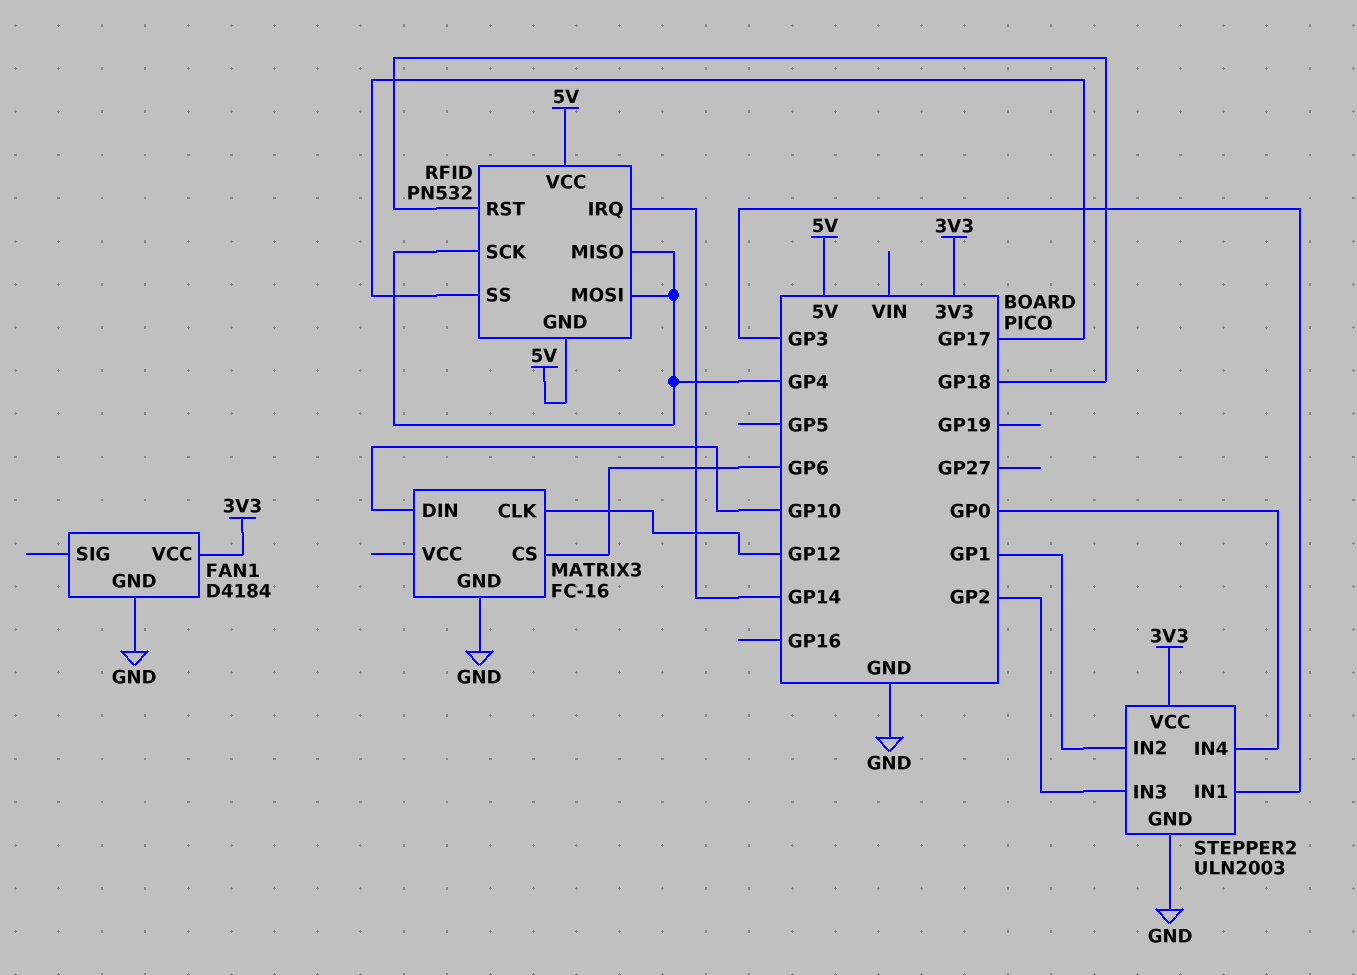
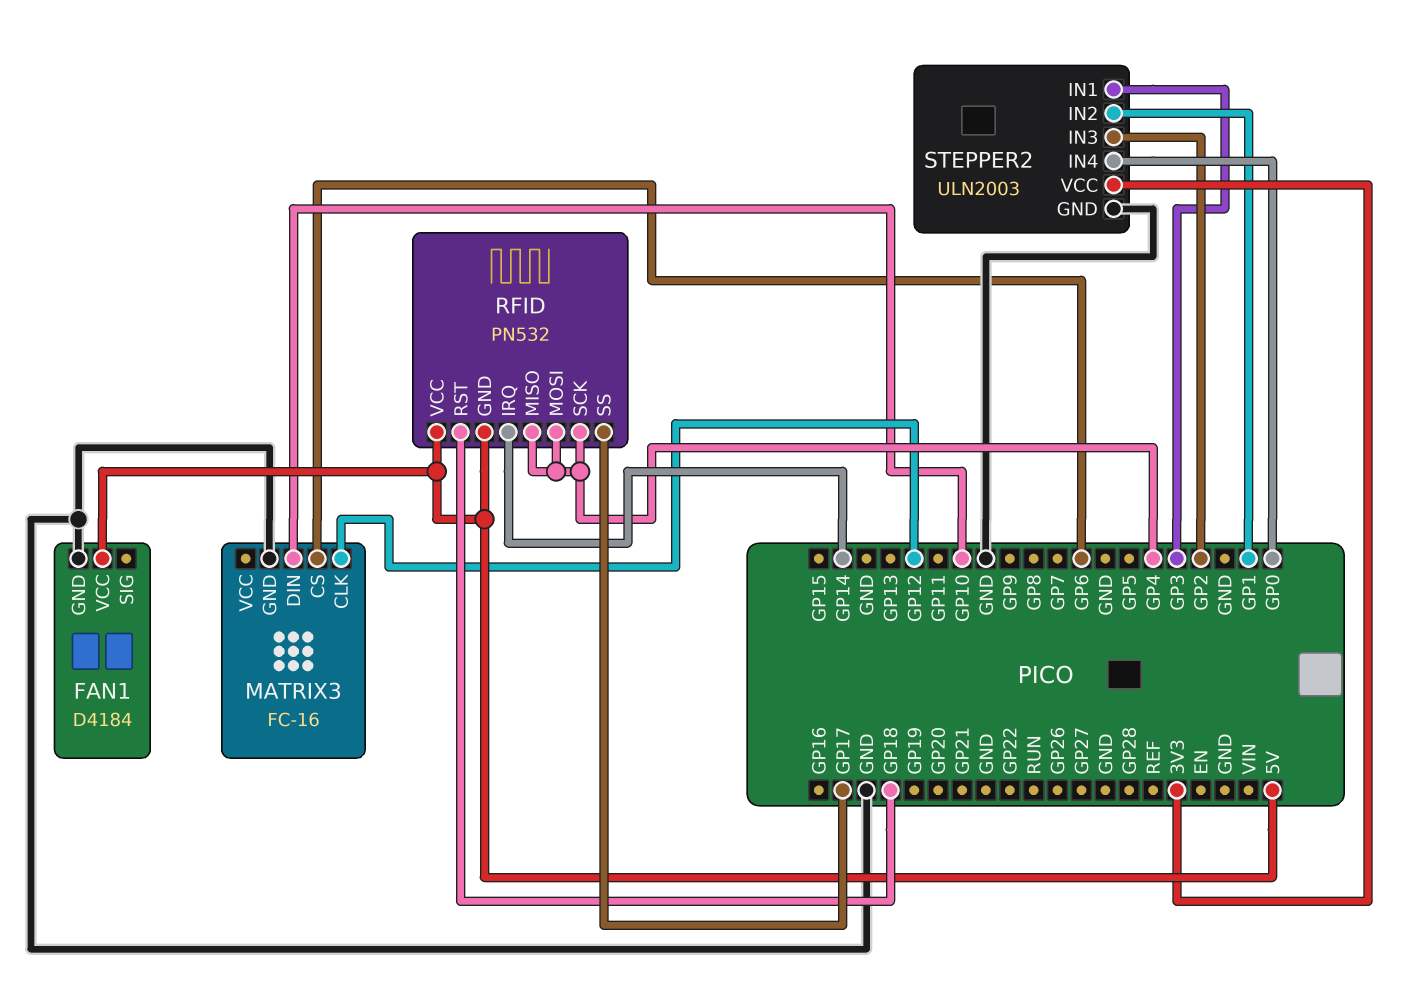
FAN1 pin VCC: 3V3 -> 5V

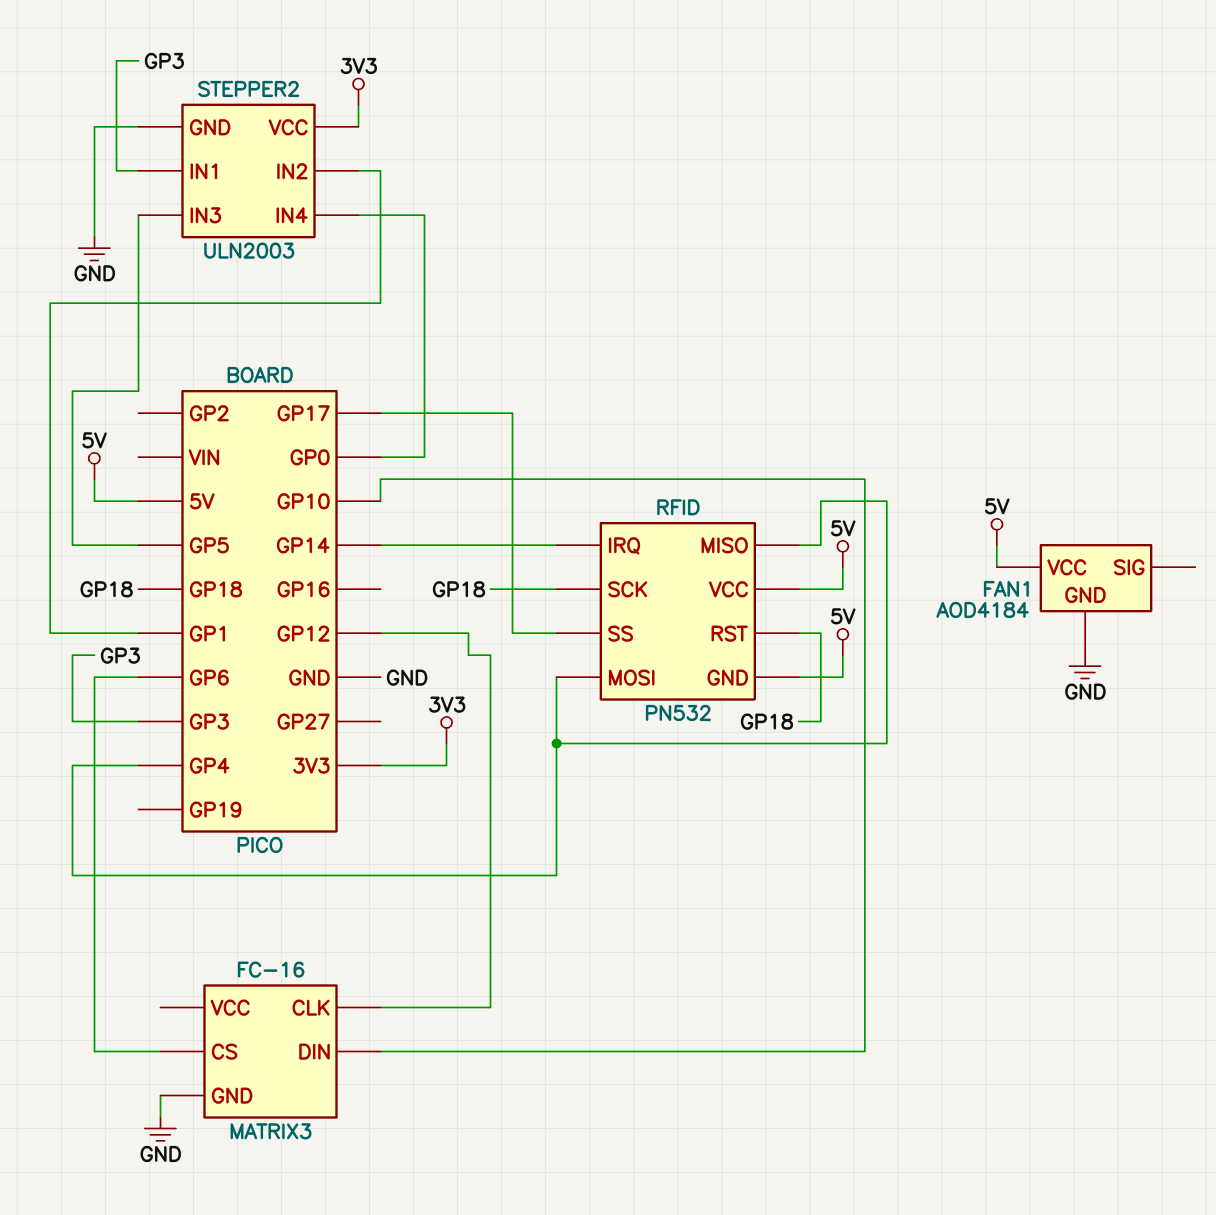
FAN1: D4184 -> AOD4184
RFID pin SCK: GP4 -> GP18
STEPPER2 pin IN3: GP2 -> GP5

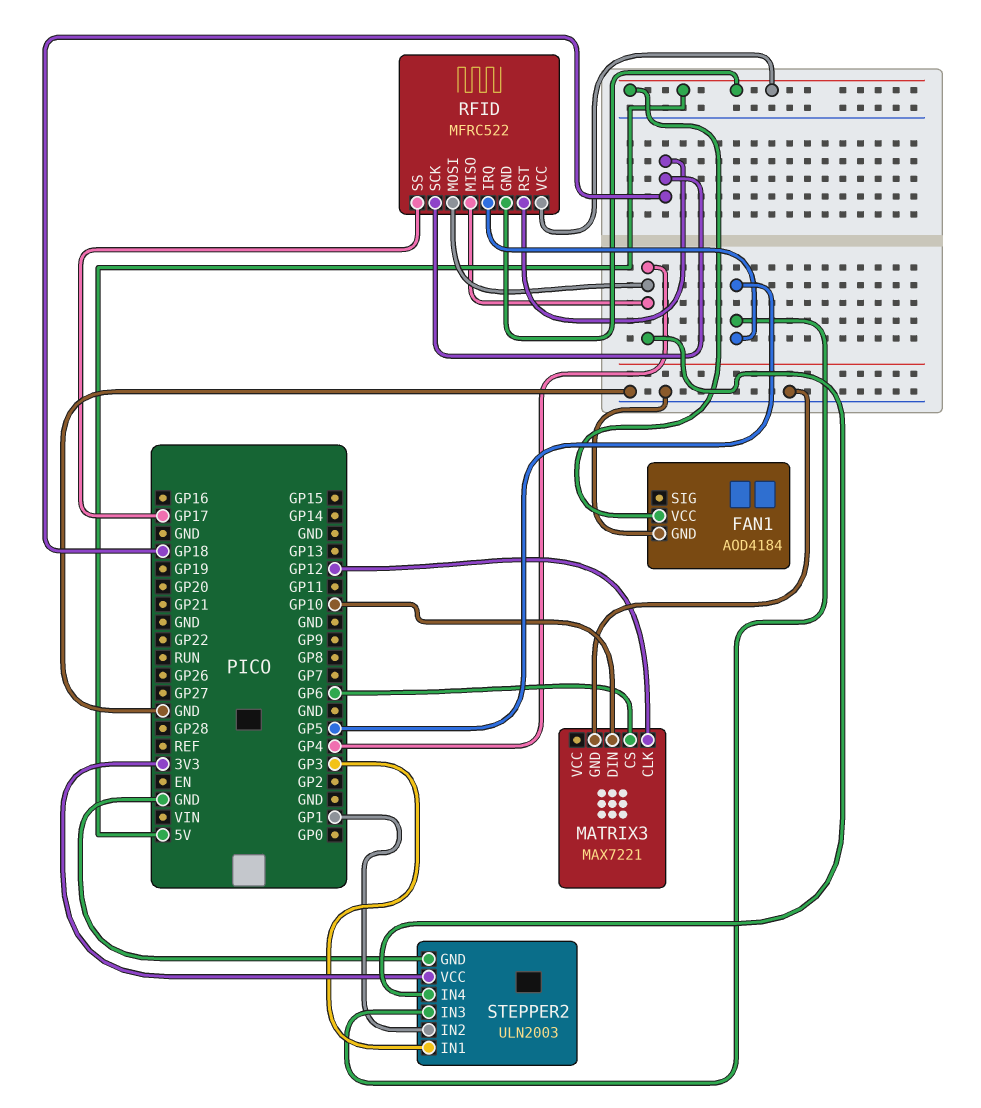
MATRIX3: FC-16 -> MAX7221
RFID: PN532 -> MFRC522
RFID pin IRQ: GP14 -> GP5
STEPPER2 pin IN4: GP0 -> GP4

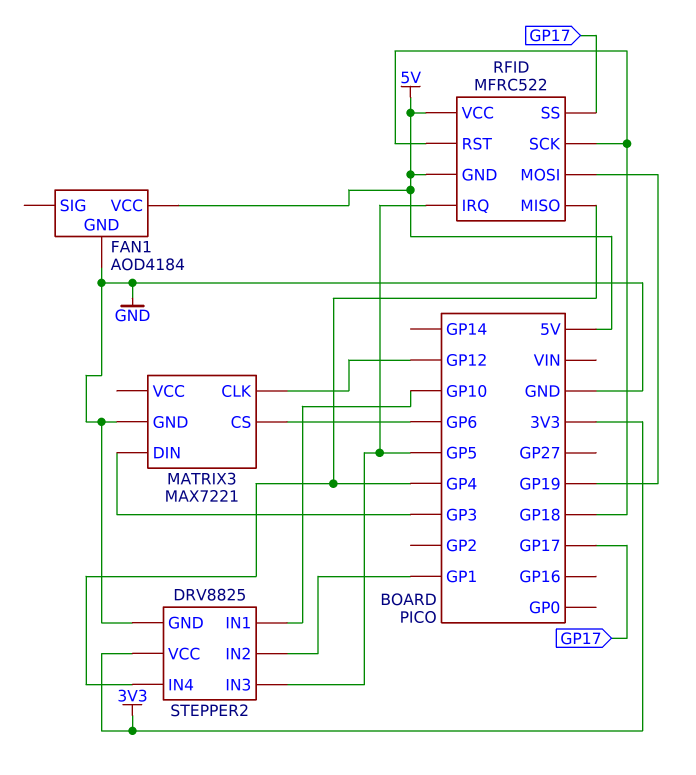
MATRIX3 pin DIN: GP10 -> GP3
RFID pin MOSI: GP4 -> GP19
STEPPER2: ULN2003 -> DRV8825
STEPPER2 pin IN1: GP3 -> GP10

